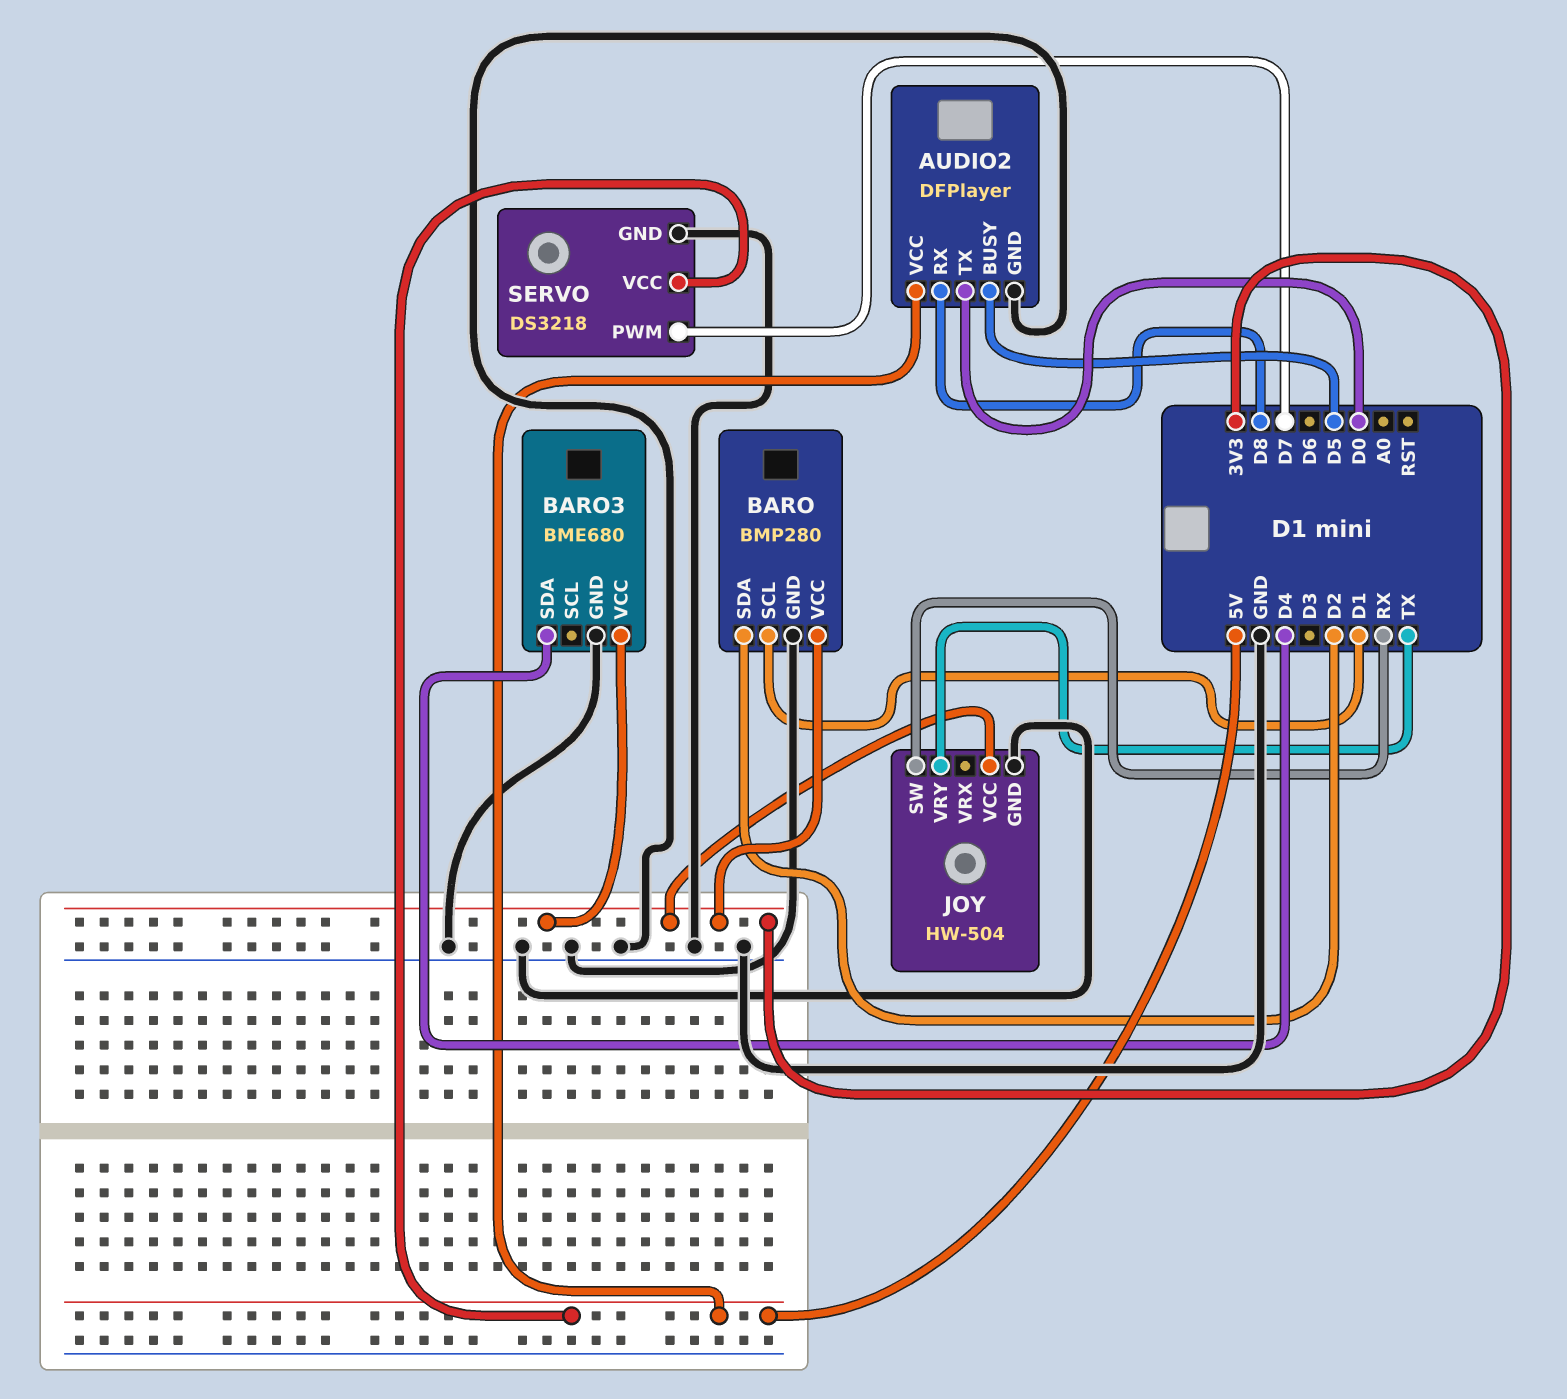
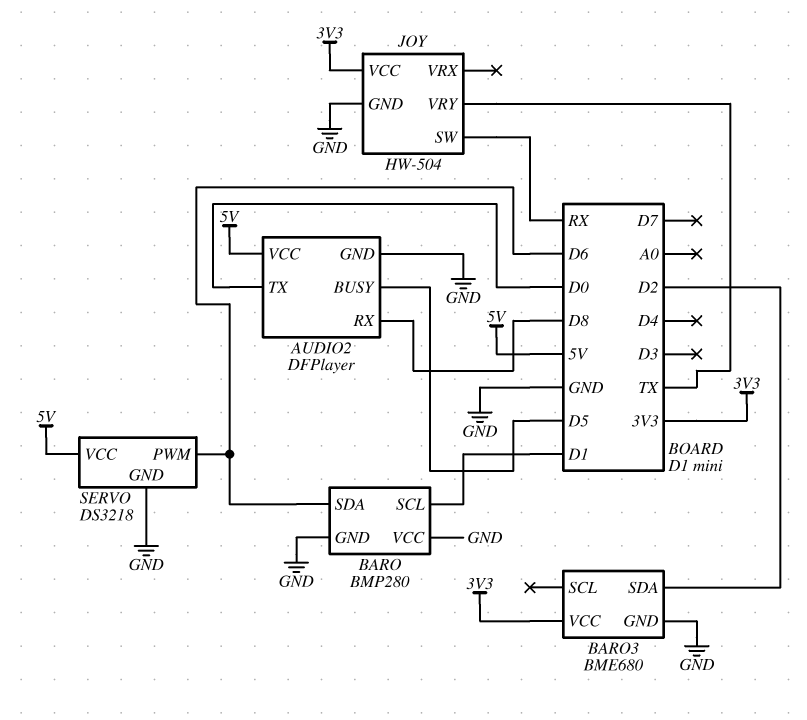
BARO pin SDA: D2 -> D6
BARO pin VCC: 3V3 -> GND
BARO3 pin SDA: D4 -> D2
SERVO pin PWM: D7 -> D6

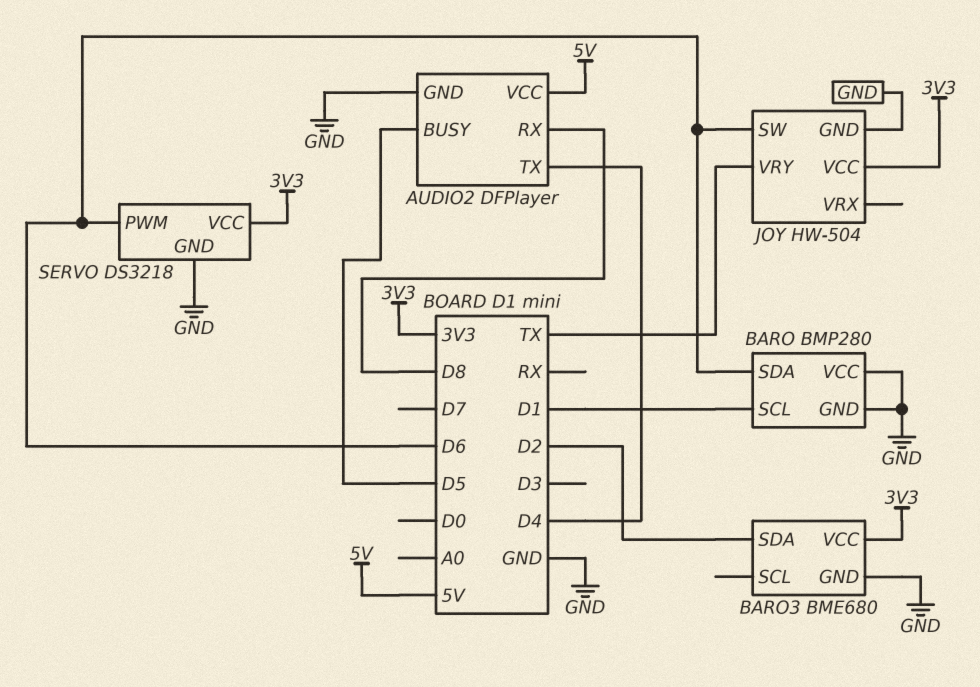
AUDIO2 pin TX: D0 -> D4
JOY pin SW: RX -> D6
SERVO pin VCC: 5V -> 3V3

